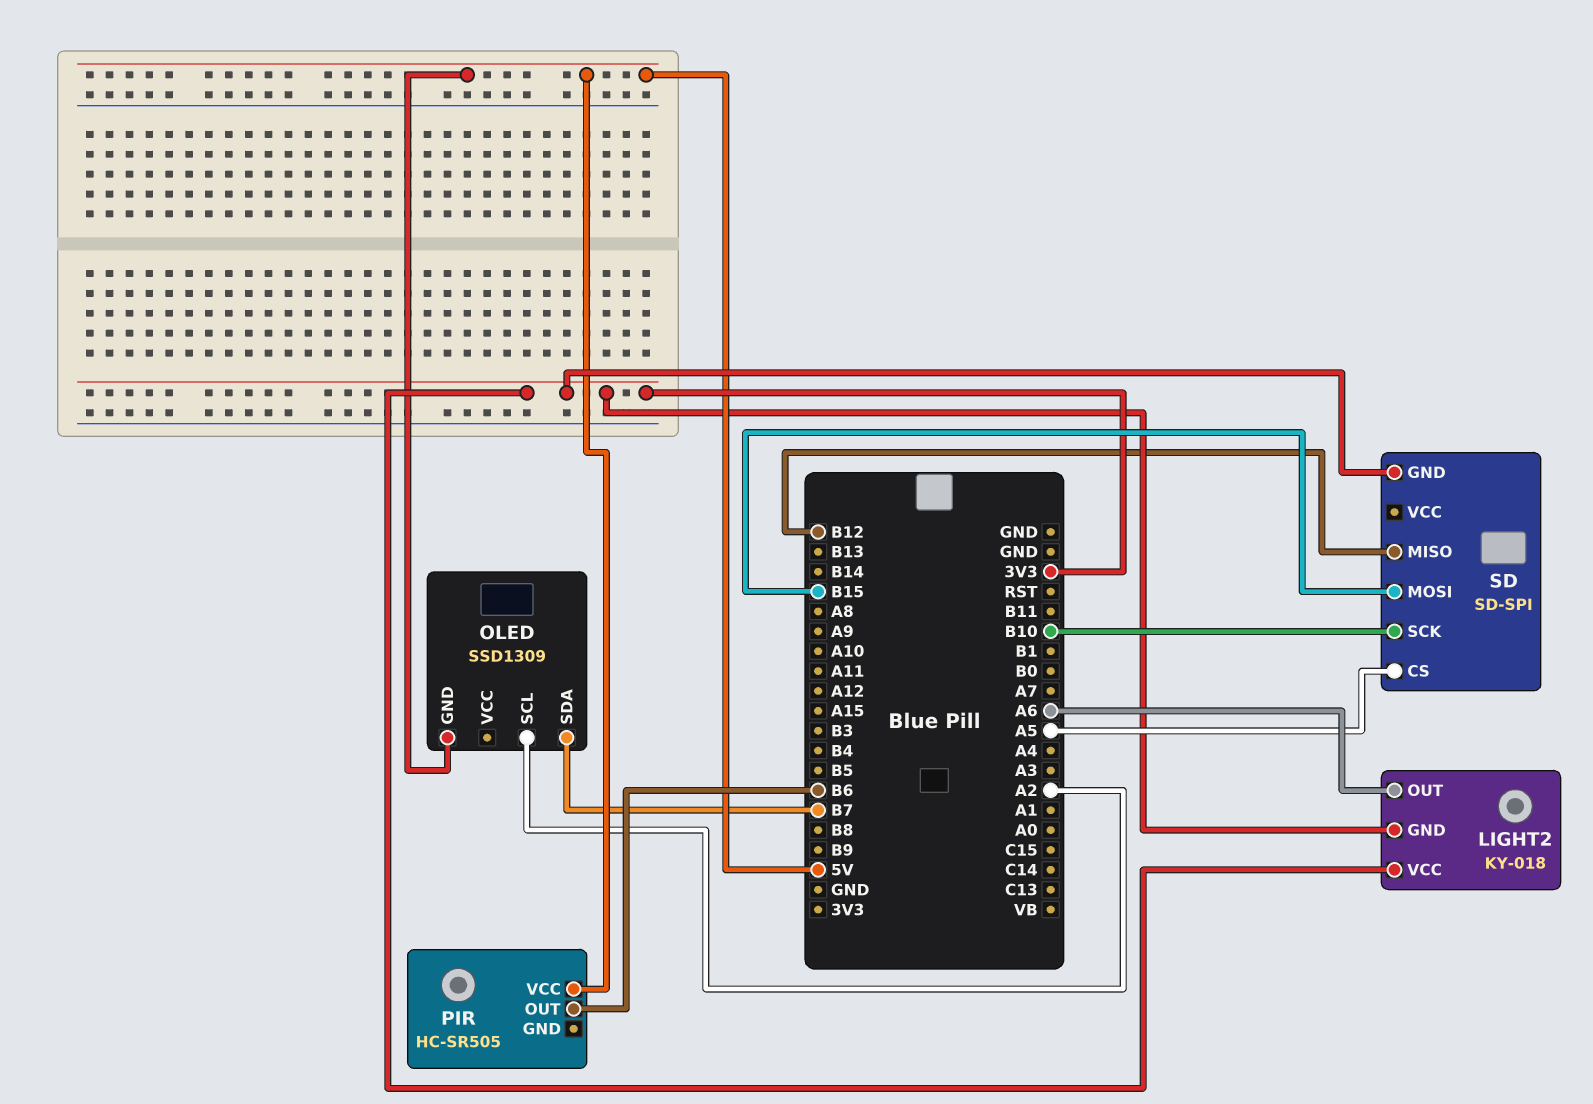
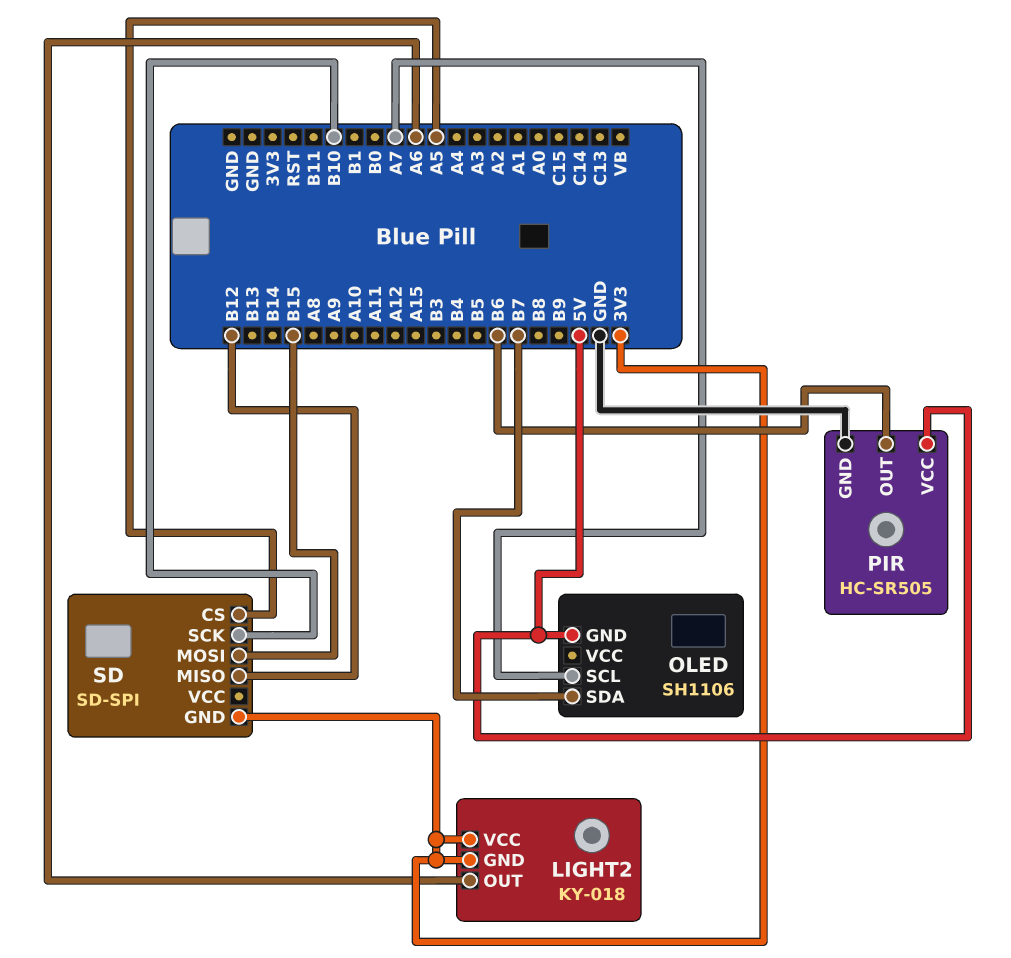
OLED: SSD1309 -> SH1106
OLED pin SCL: A2 -> A7
PIR pin GND: none -> GND

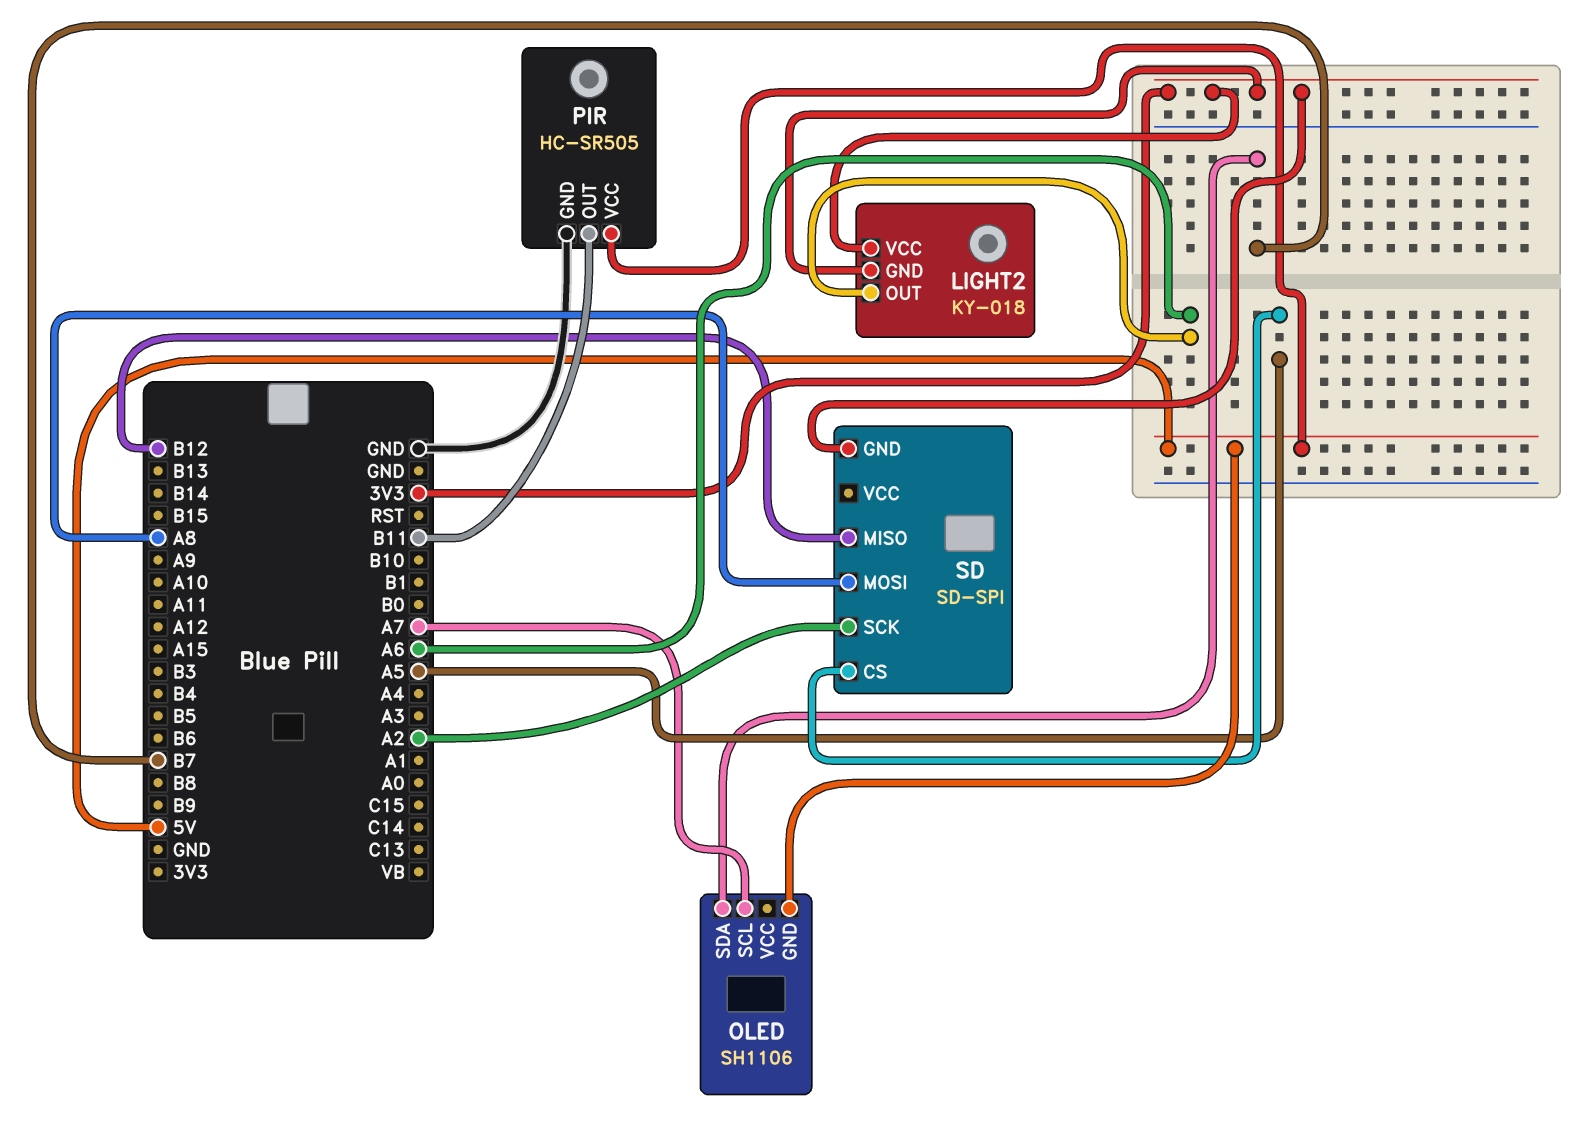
PIR pin OUT: B6 -> B11
SD pin MOSI: B15 -> A8
SD pin SCK: B10 -> A2

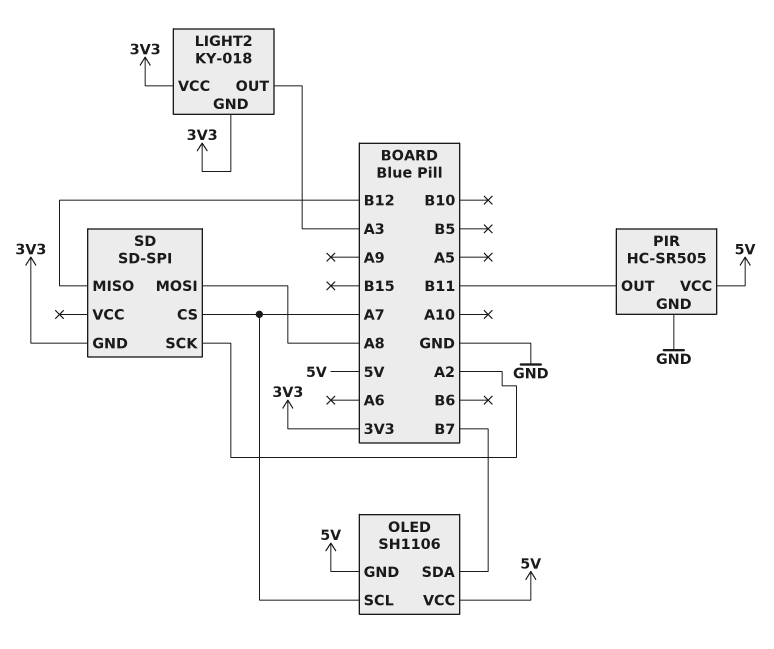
LIGHT2 pin OUT: A6 -> A3
OLED pin VCC: none -> 5V
SD pin CS: A5 -> A7

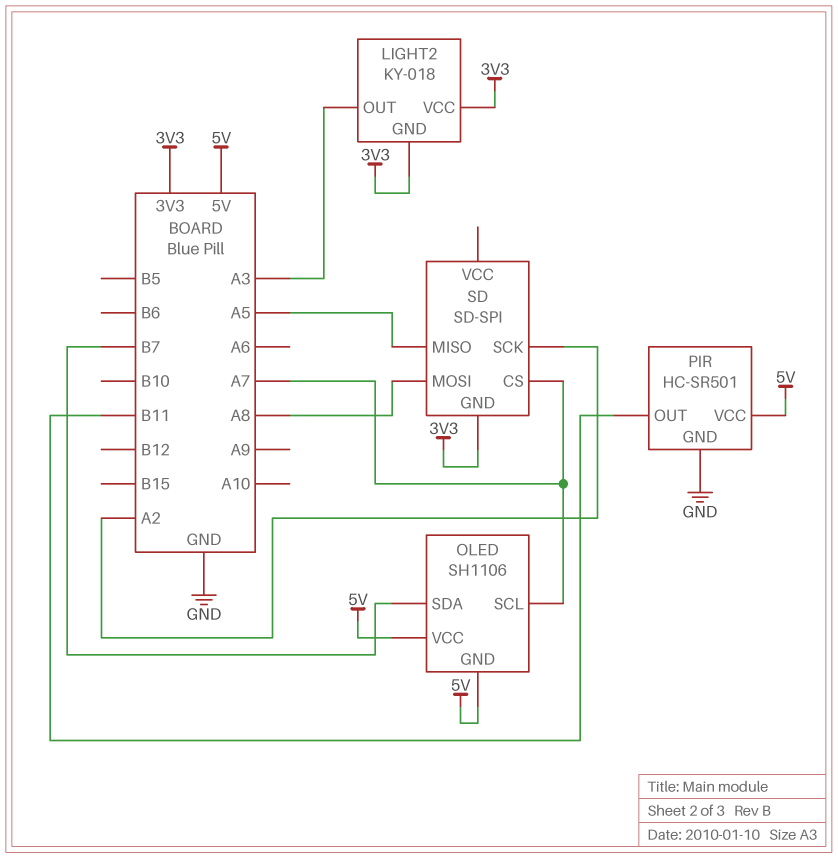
PIR: HC-SR505 -> HC-SR501
SD pin MISO: B12 -> A5

